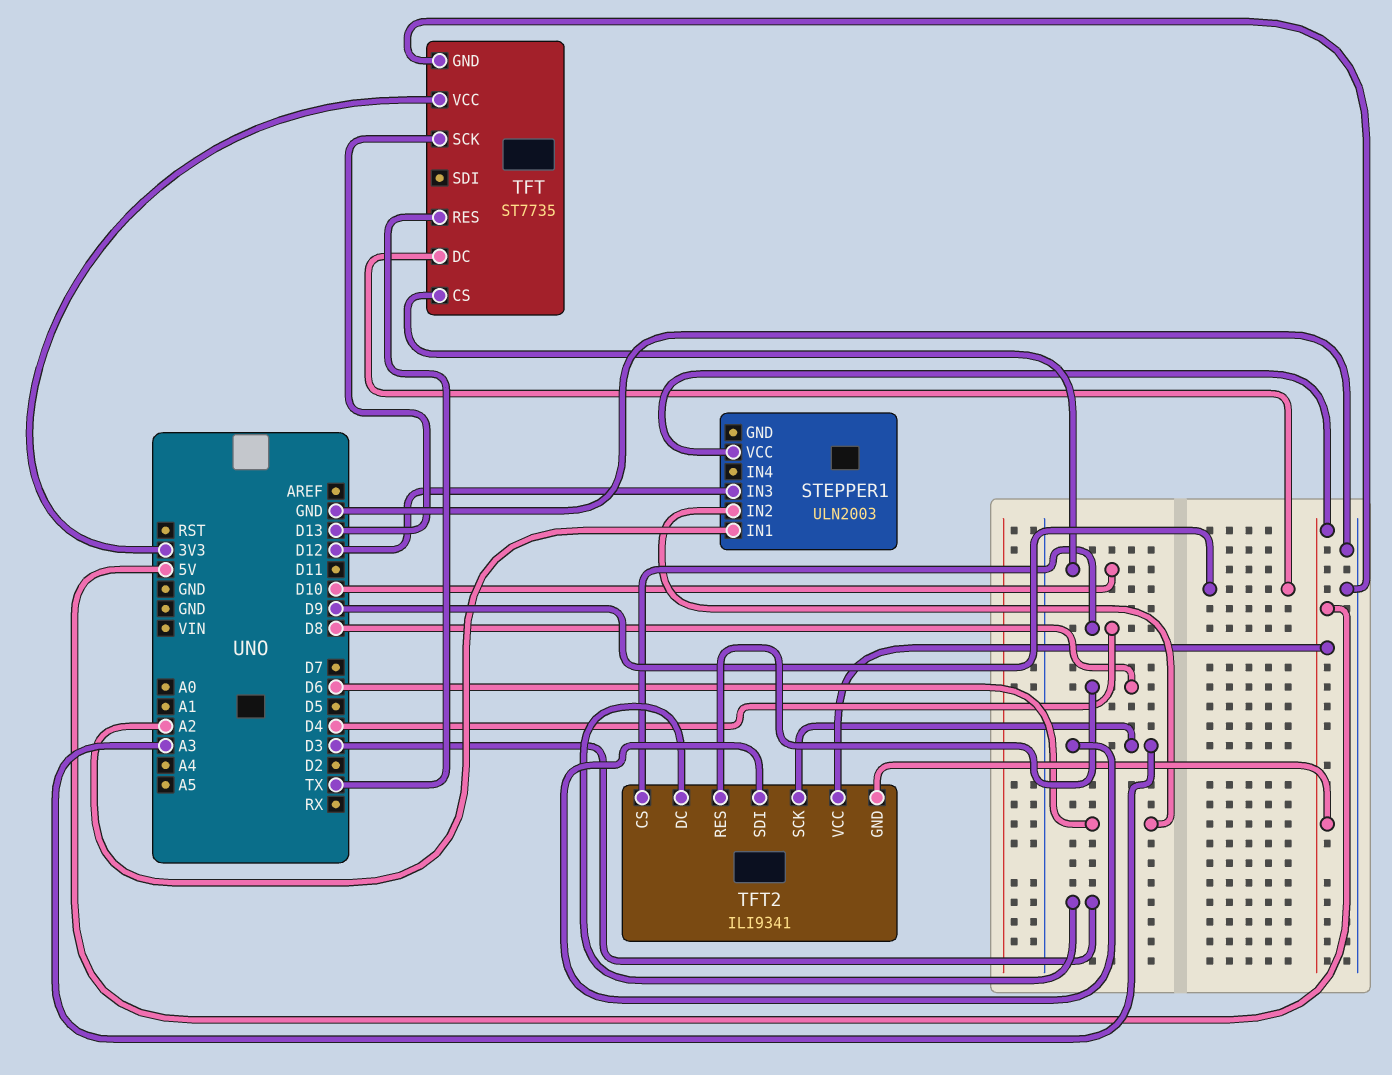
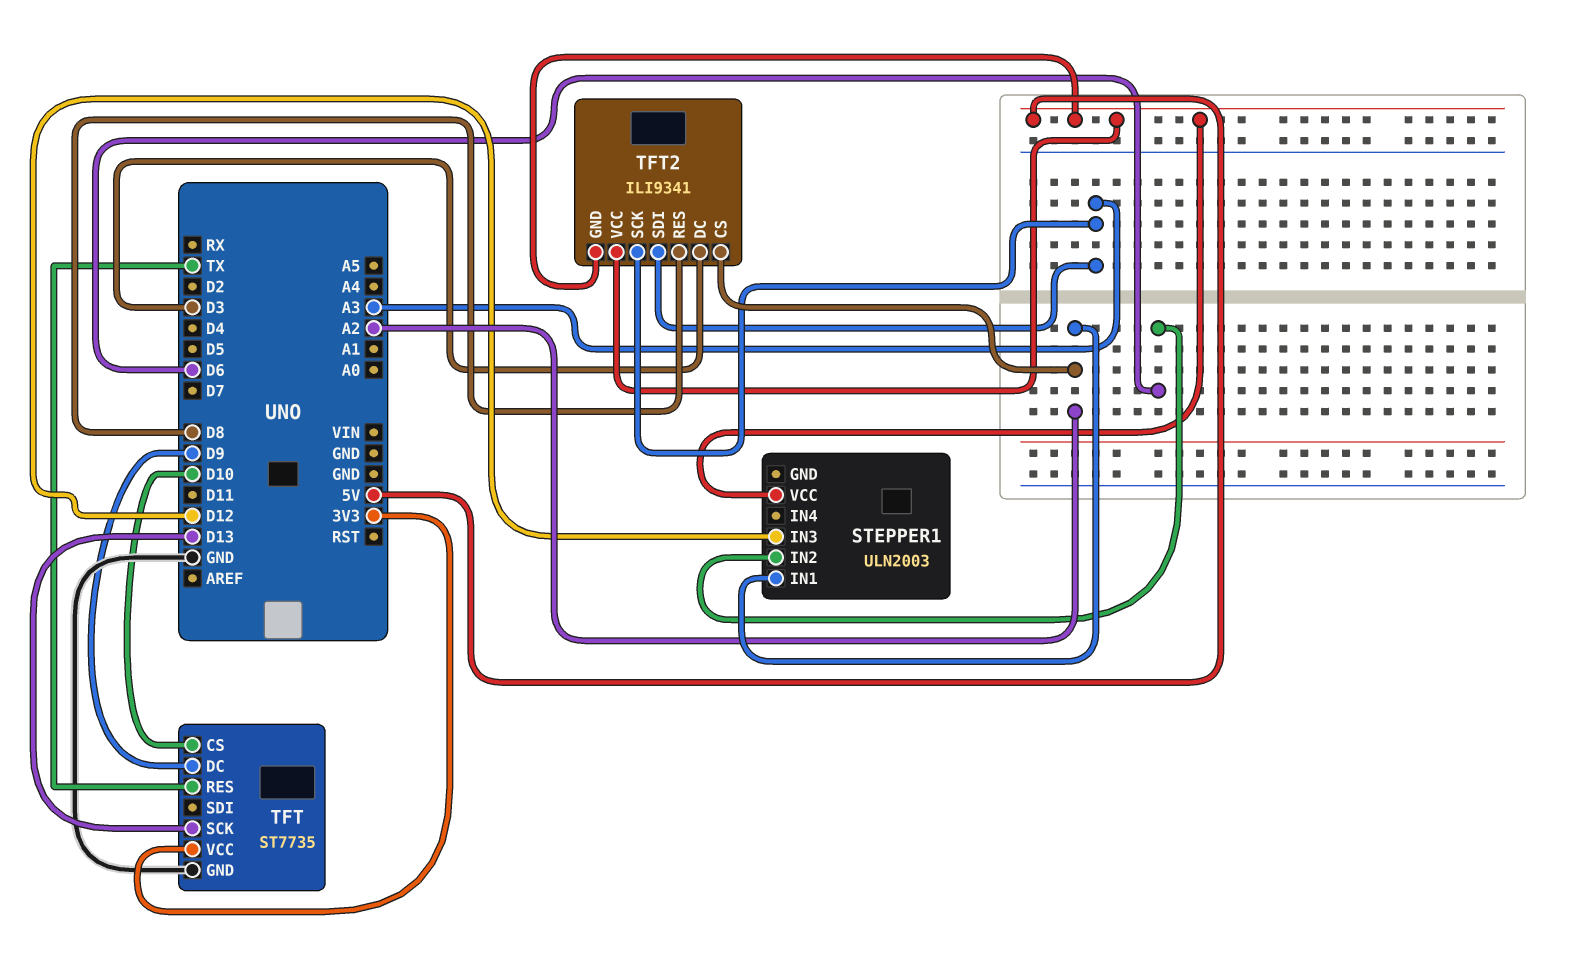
TFT2 pin CS: D4 -> A2

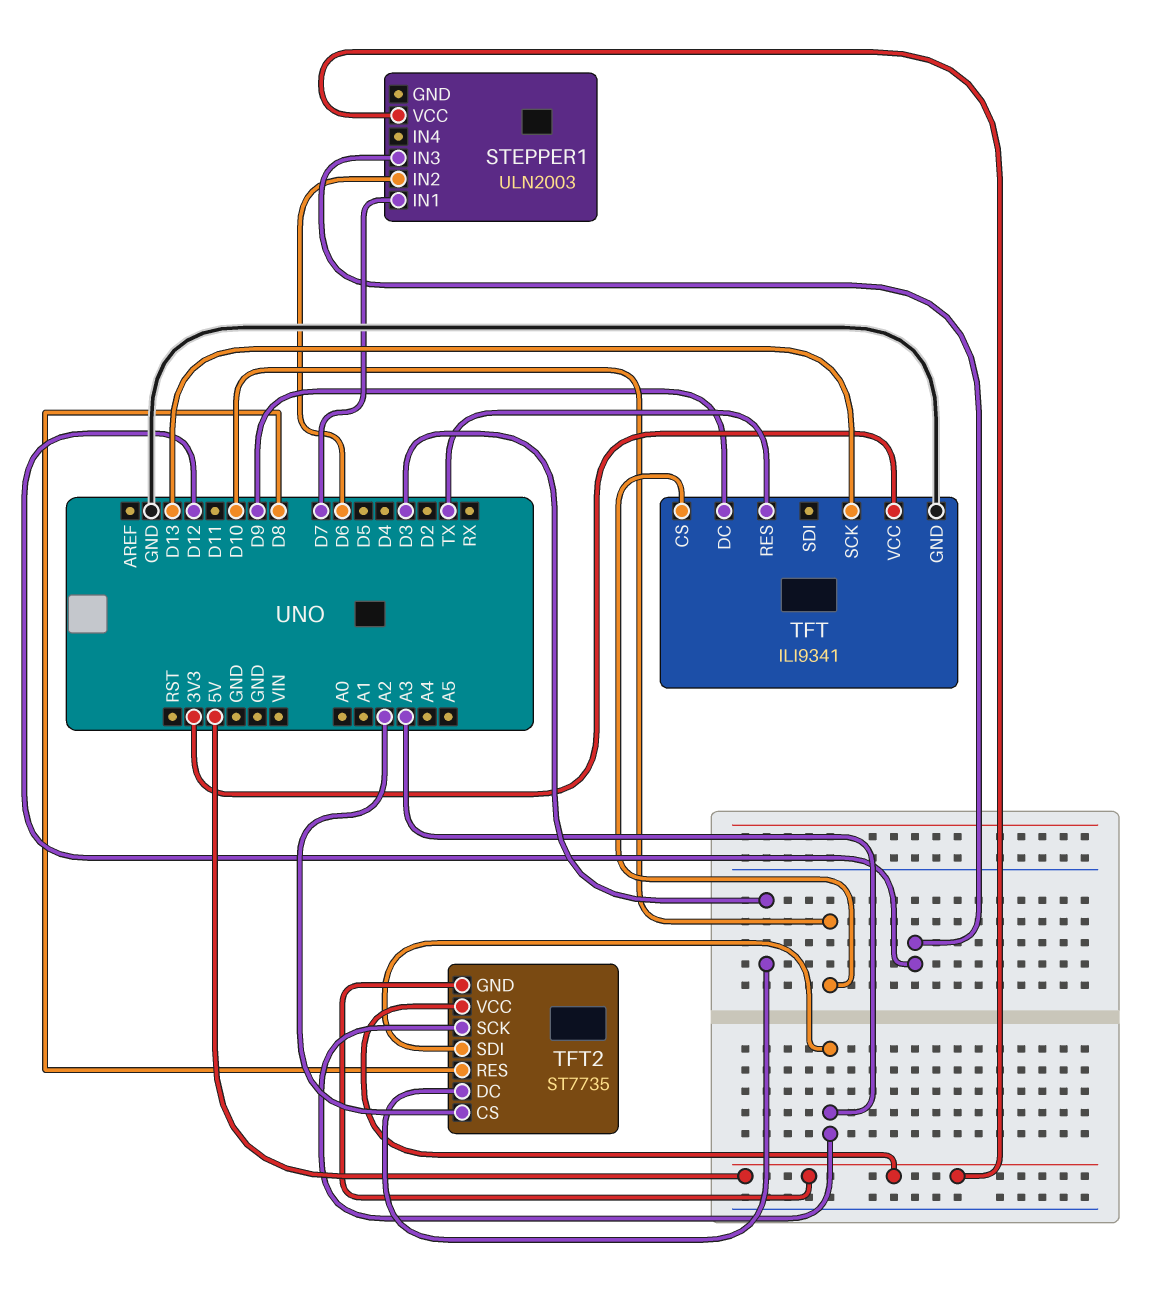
STEPPER1 pin IN1: A2 -> D7
TFT: ST7735 -> ILI9341
TFT2: ILI9341 -> ST7735

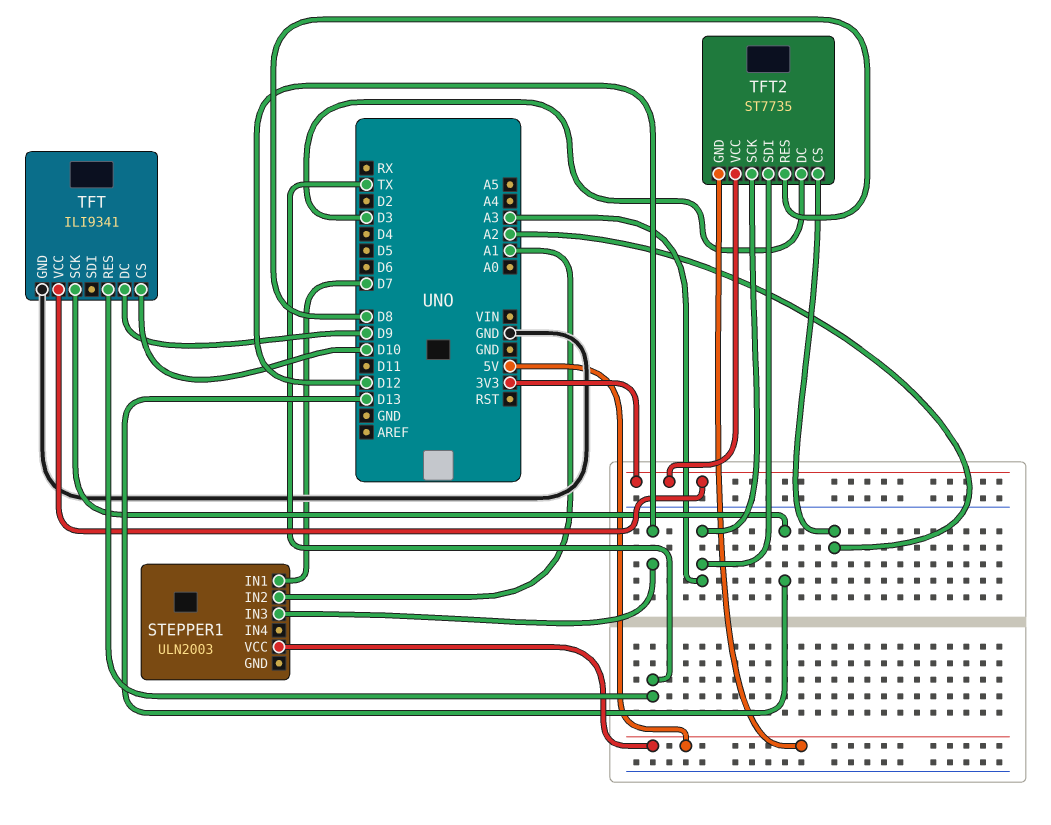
STEPPER1 pin IN2: D6 -> A1
TFT2 pin VCC: 5V -> 3V3

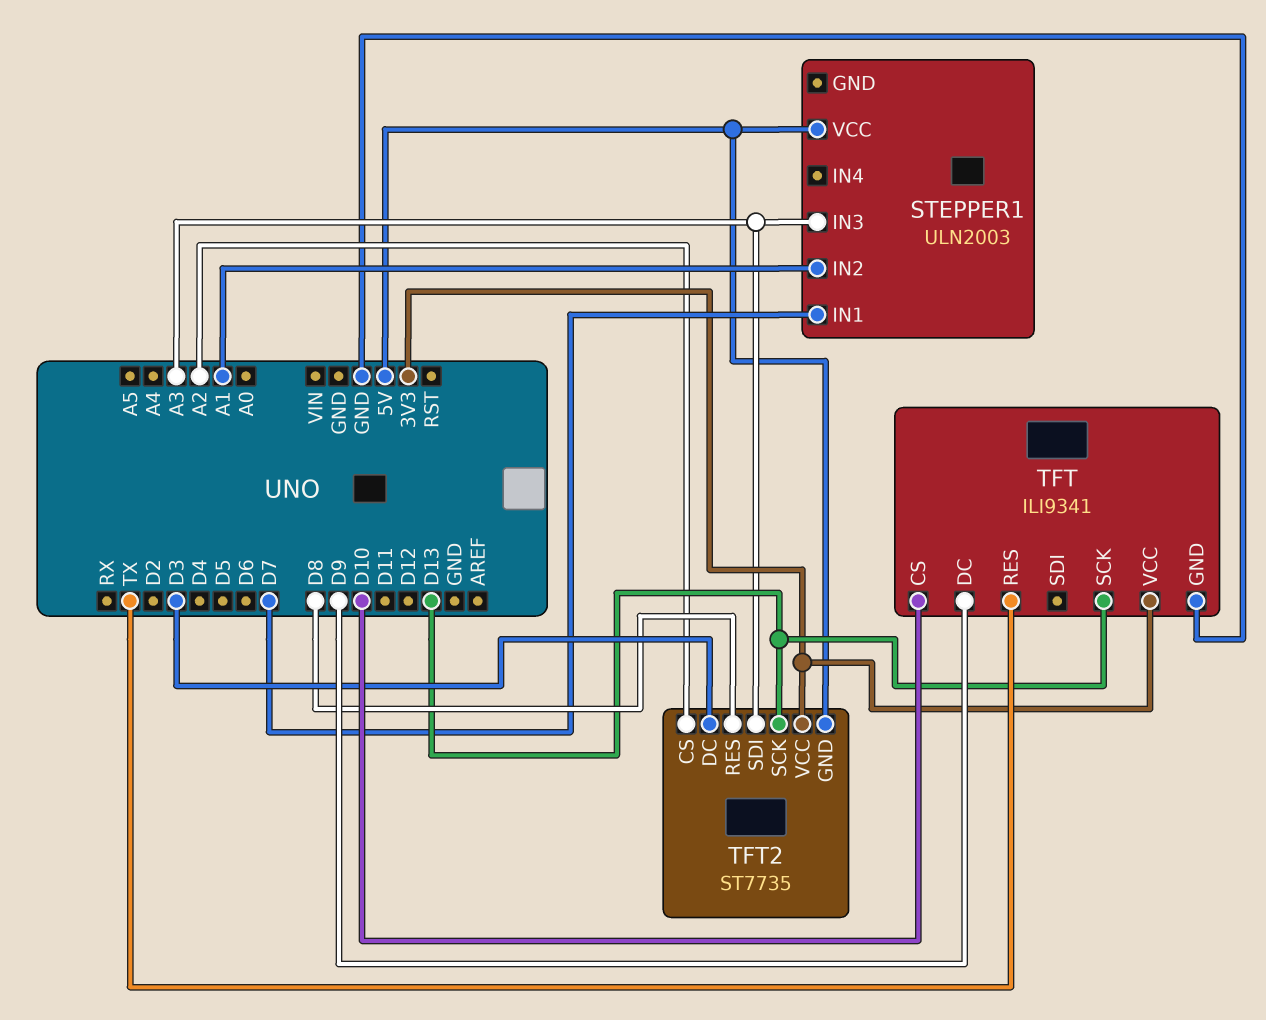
STEPPER1 pin IN3: D12 -> A3
TFT2 pin SCK: A3 -> D13

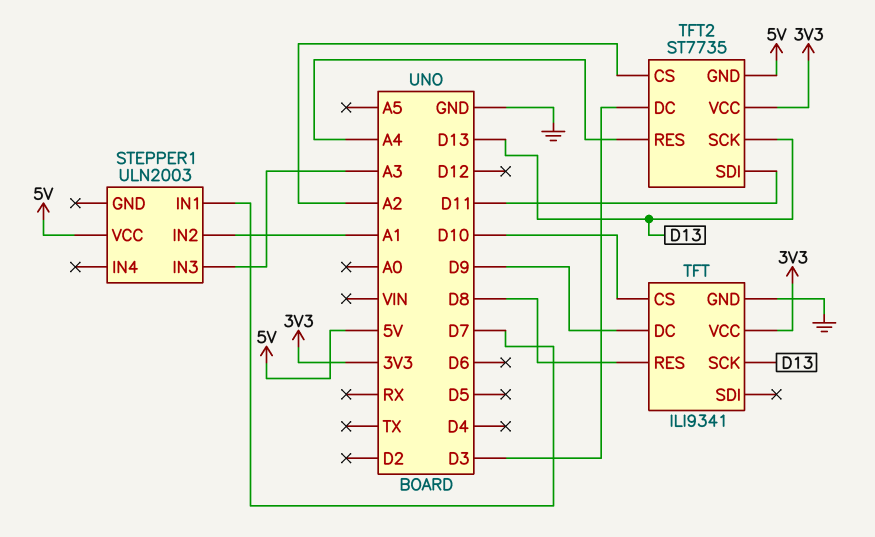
TFT pin RES: TX -> D8
TFT2 pin RES: D8 -> A4
TFT2 pin SDI: A3 -> D11

